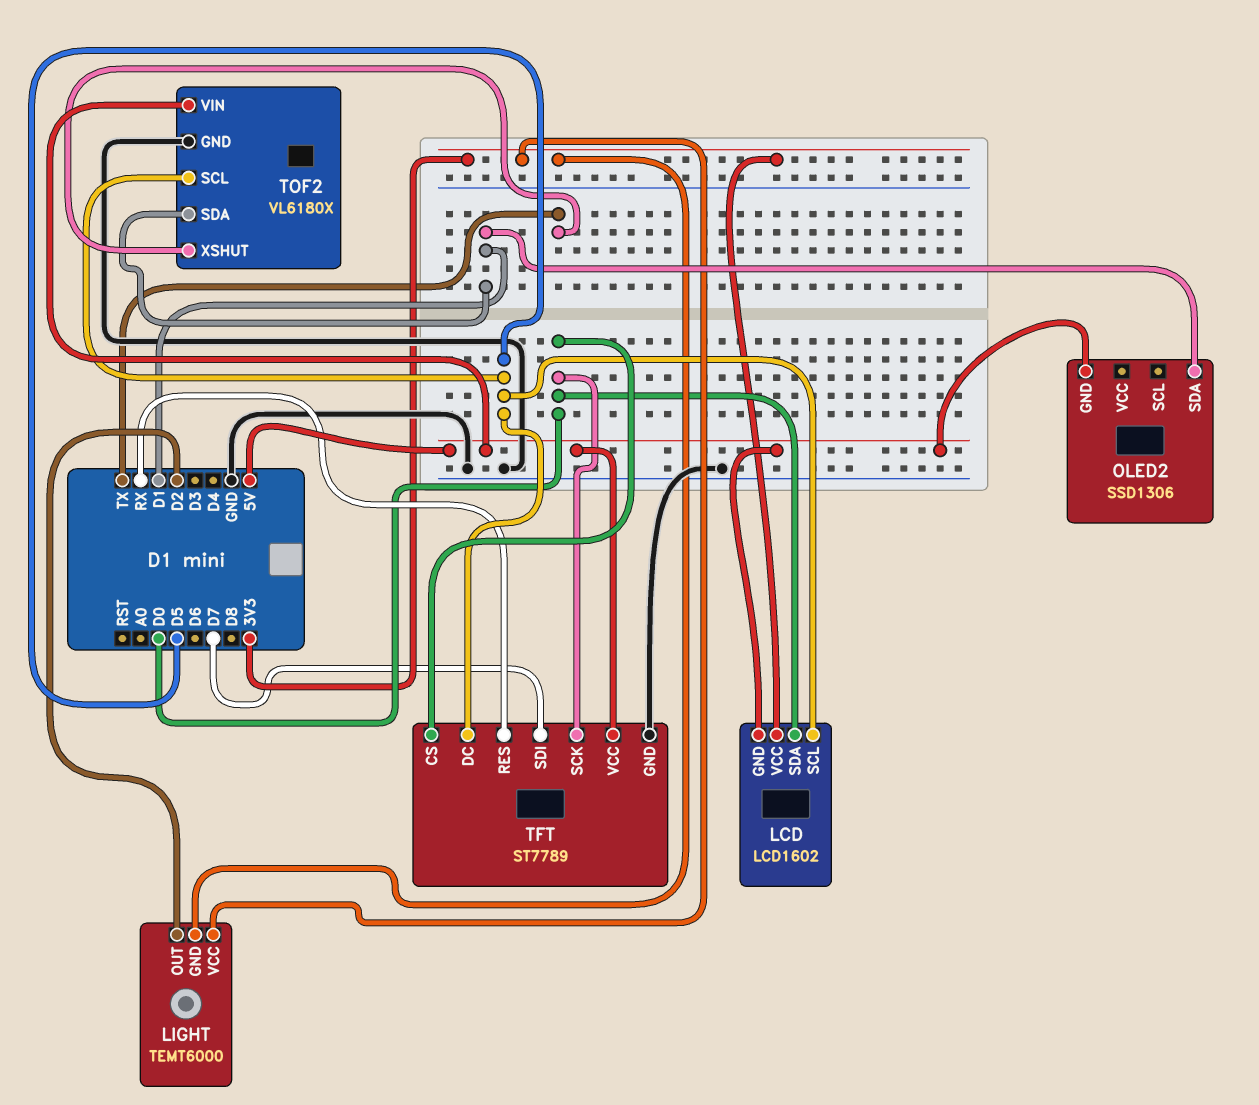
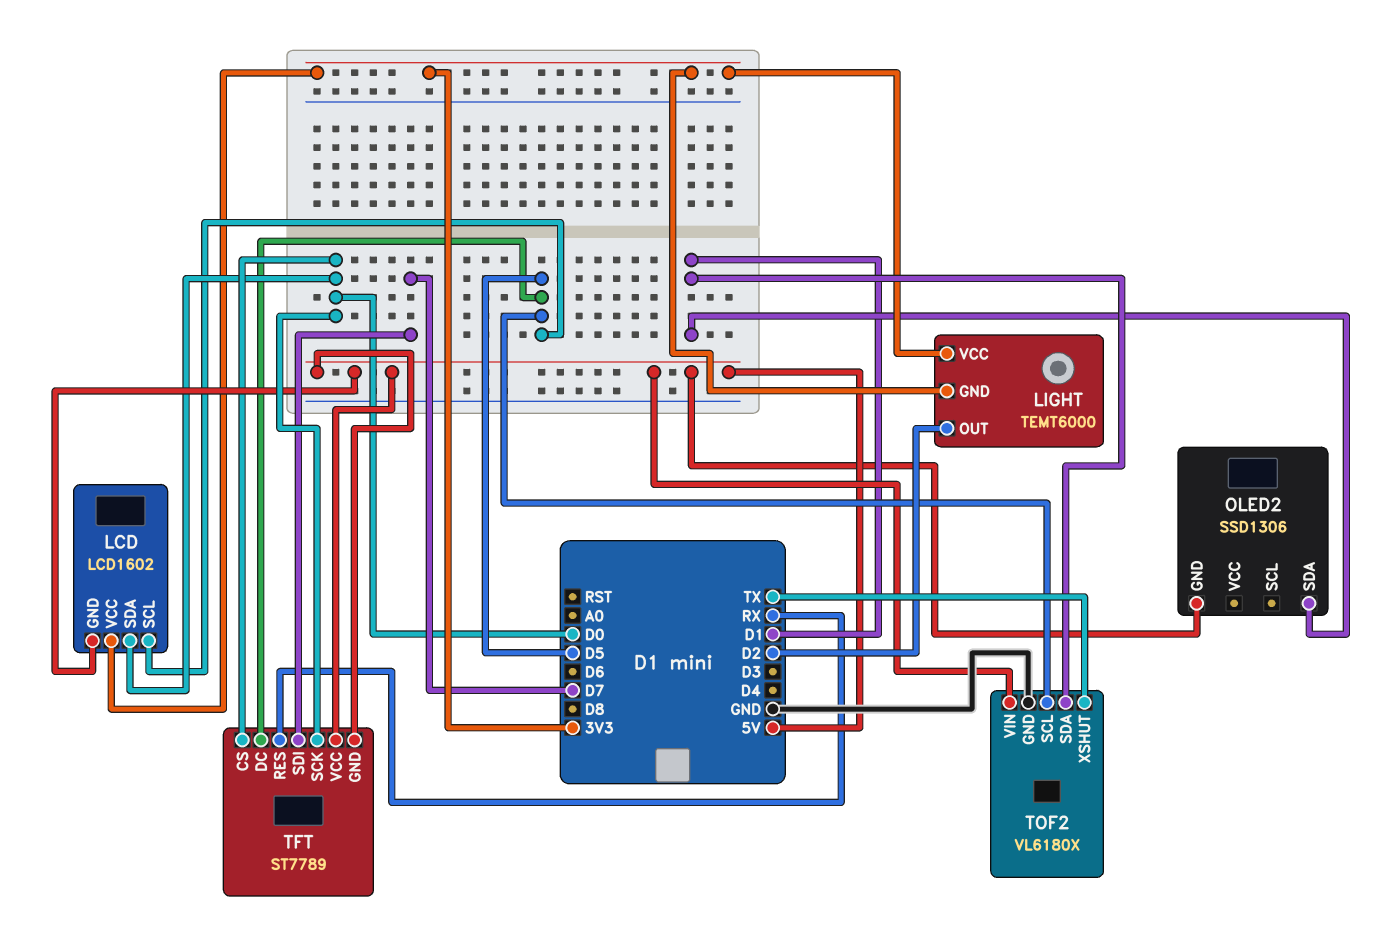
TFT pin GND: GND -> 5V

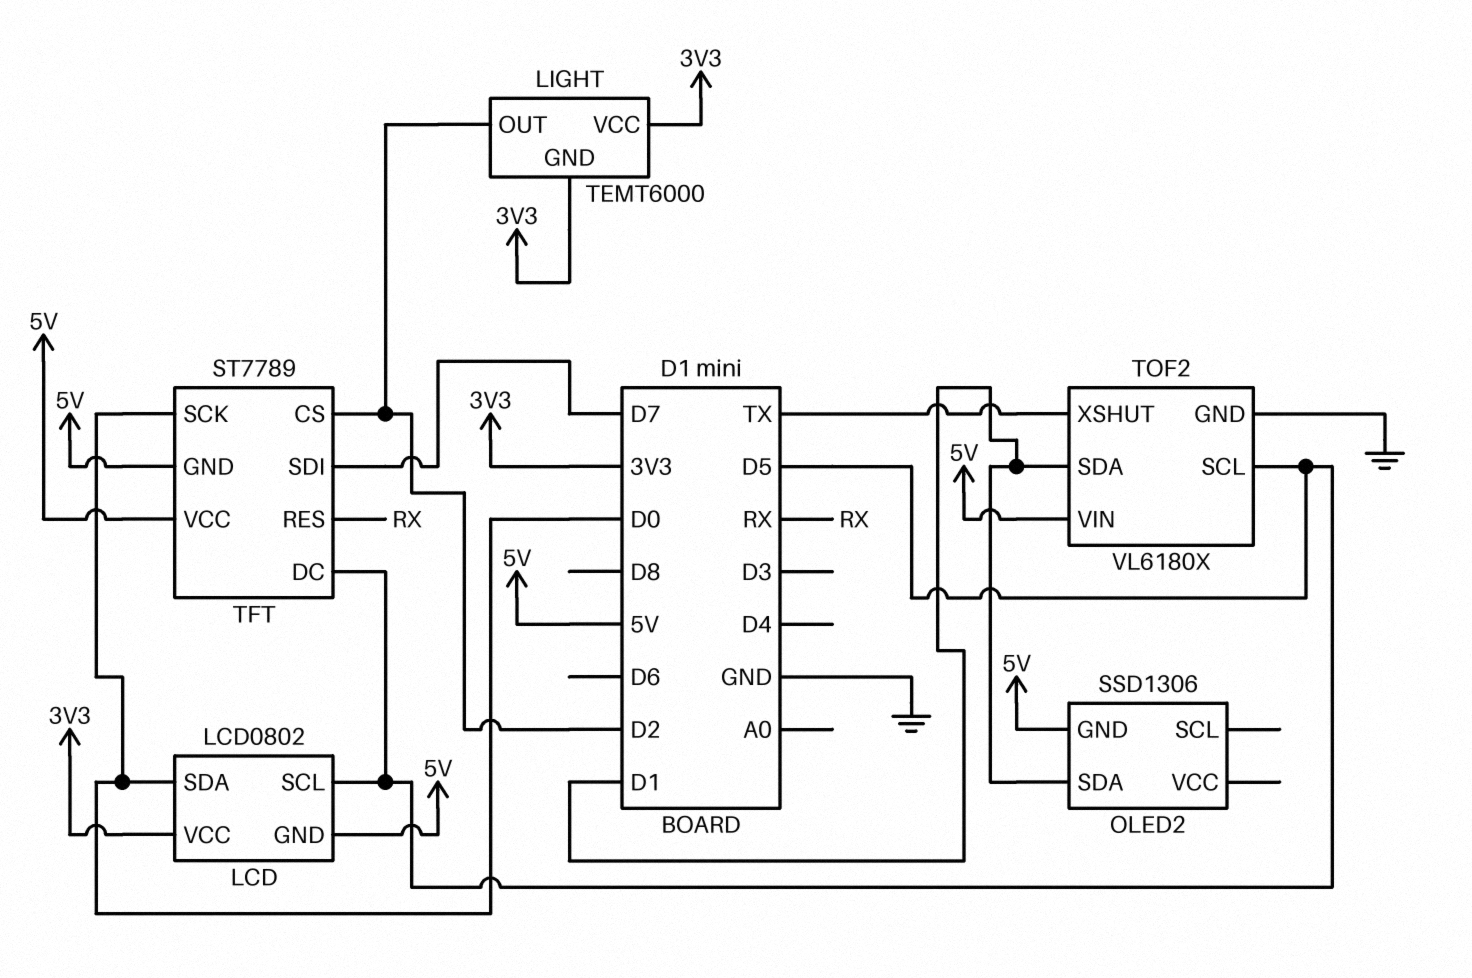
LCD: LCD1602 -> LCD0802
TFT pin CS: D0 -> D2

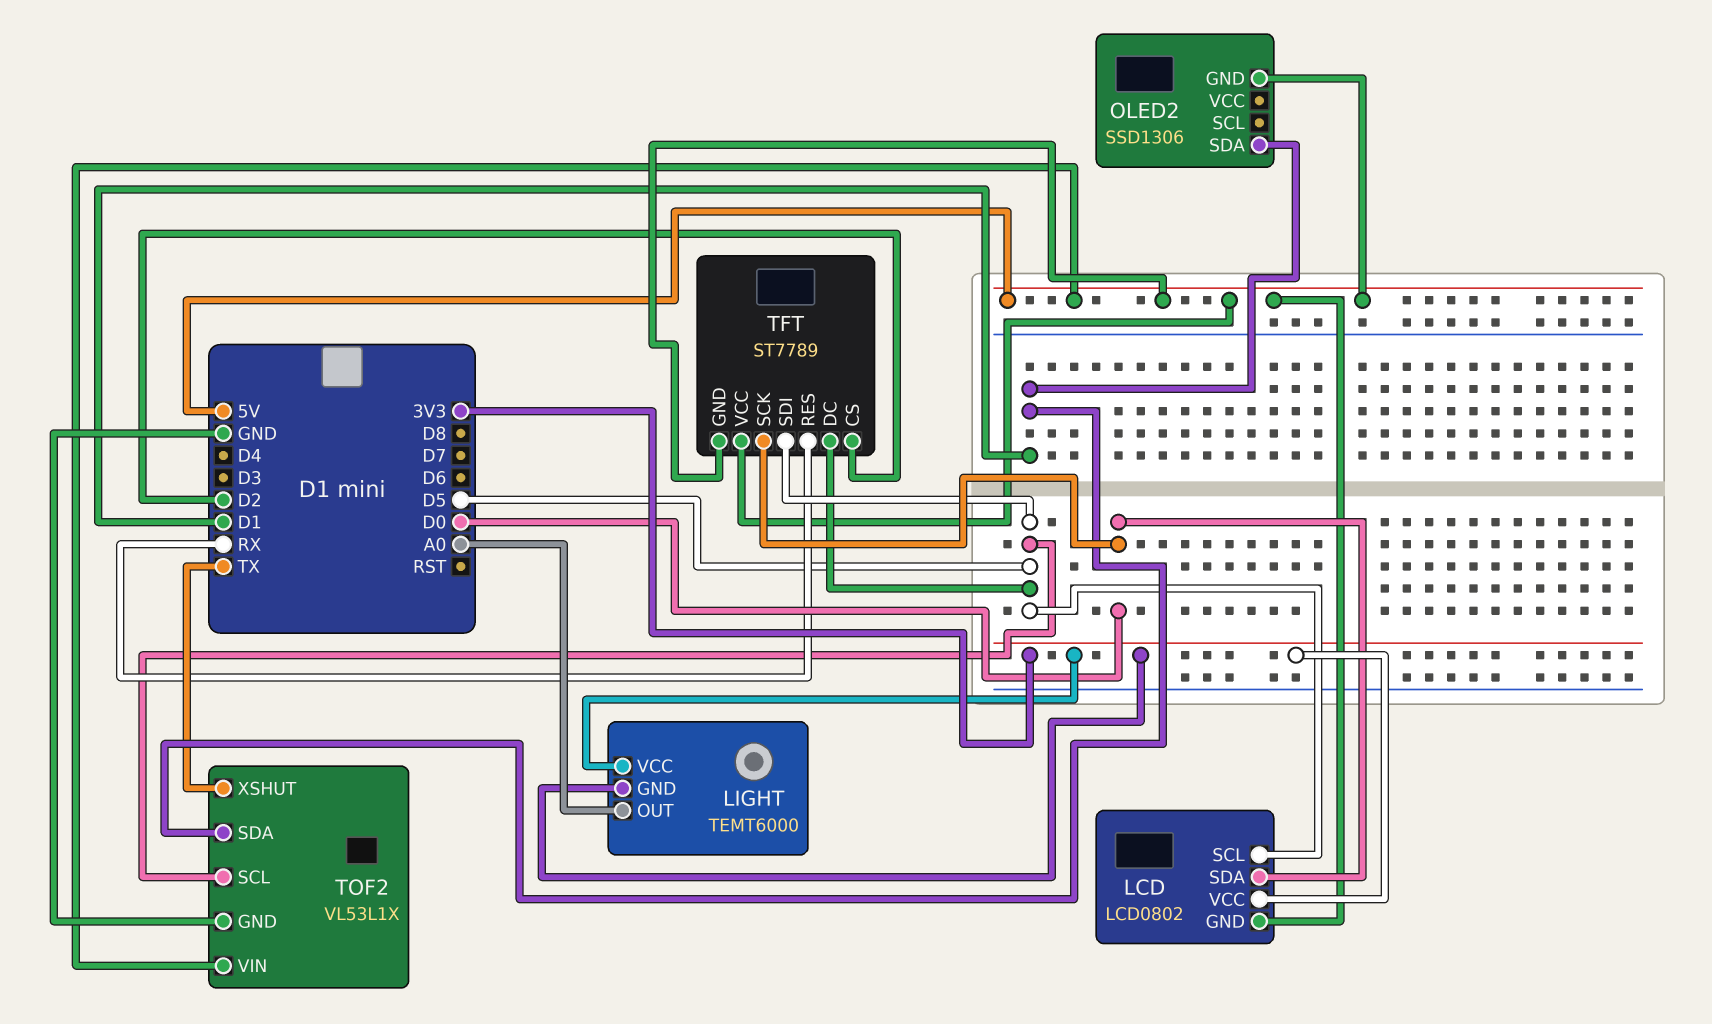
LIGHT pin OUT: D2 -> A0
TFT pin SDI: D7 -> D5
TOF2: VL6180X -> VL53L1X

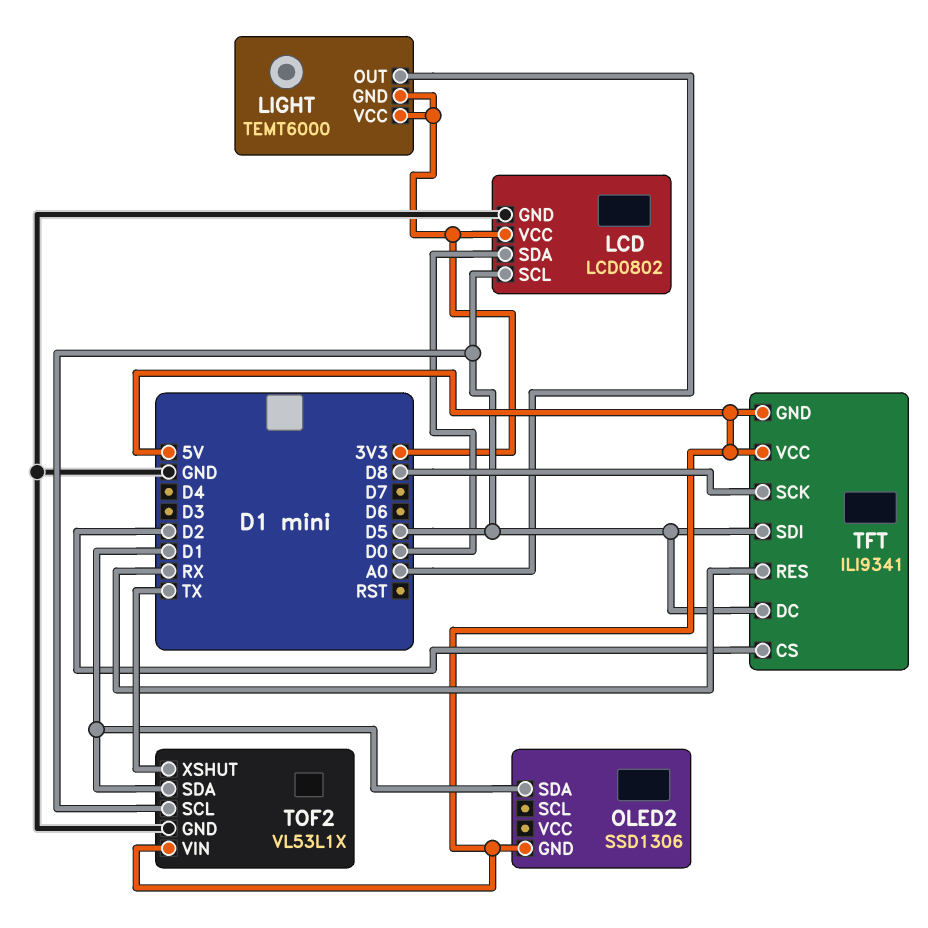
LCD pin GND: 5V -> GND
TFT: ST7789 -> ILI9341
TFT pin SCK: D0 -> D8

